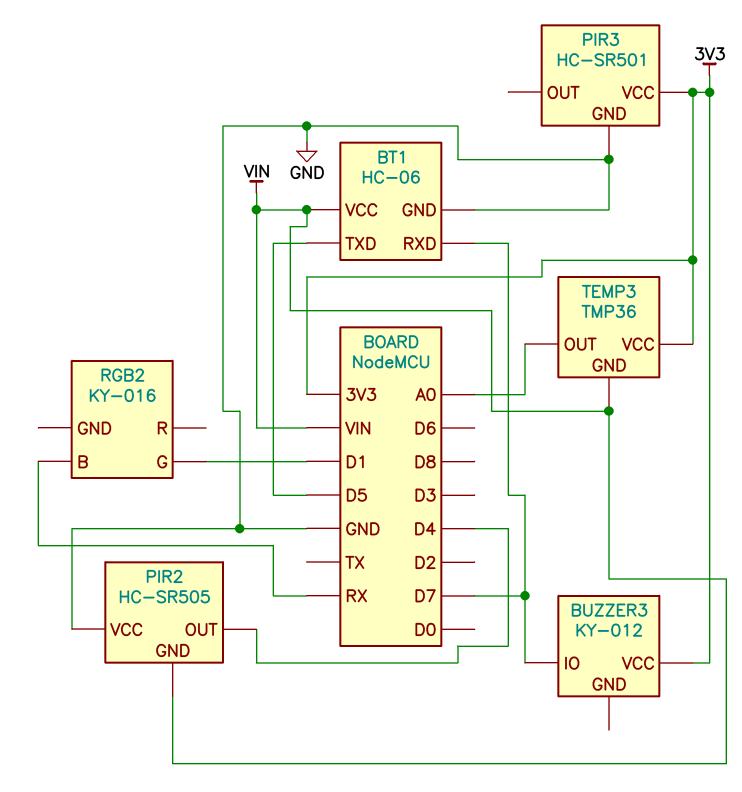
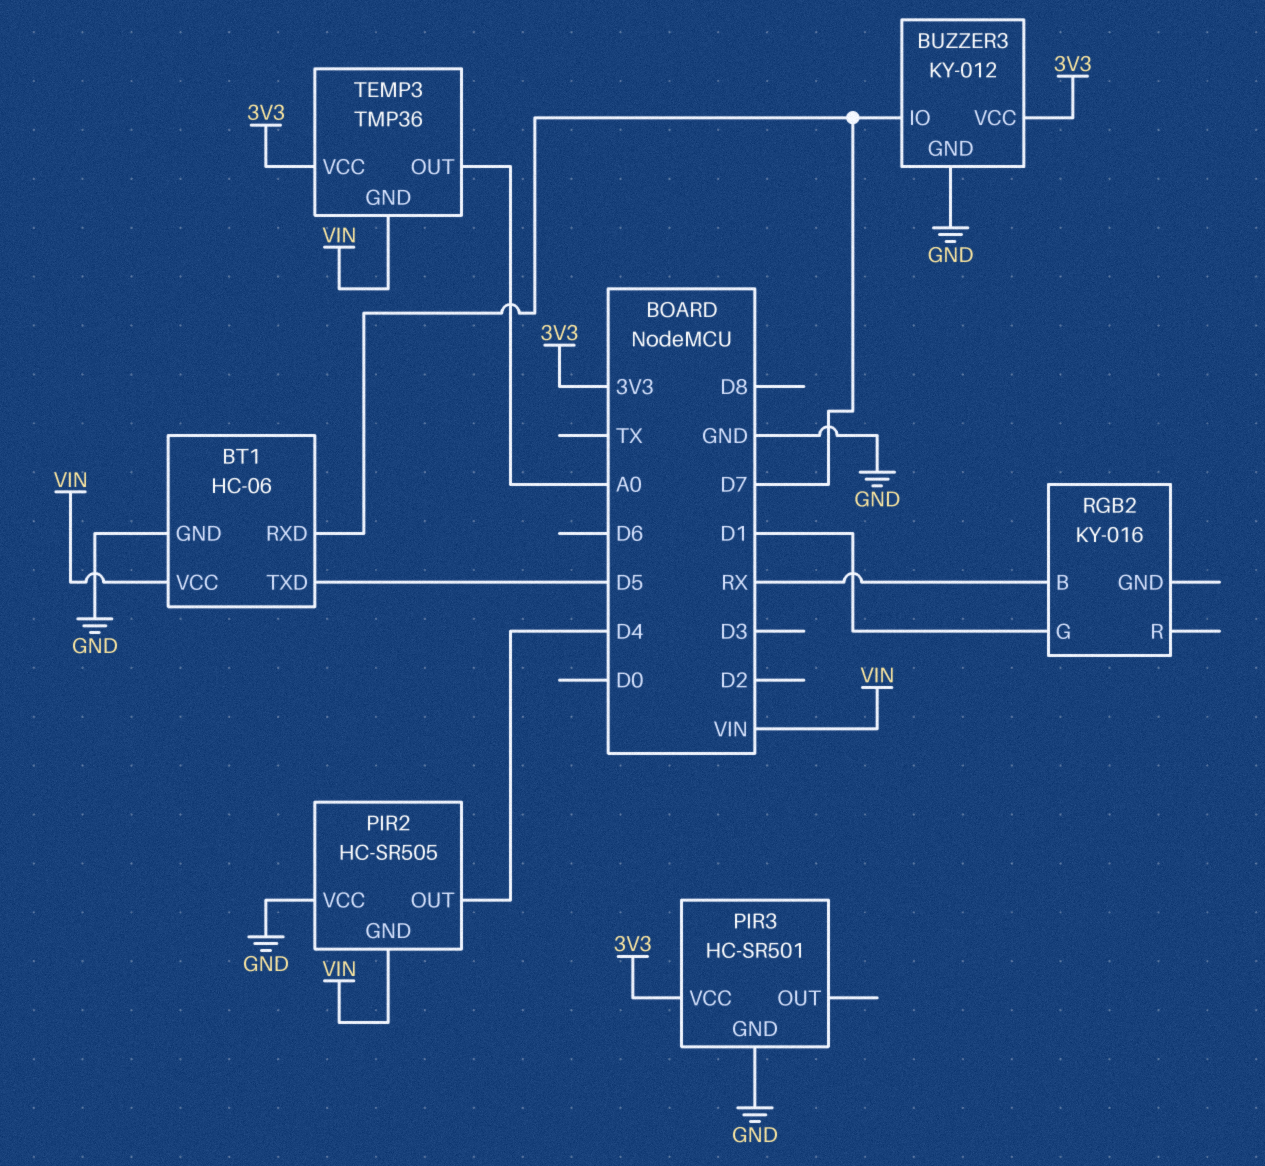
BUZZER3 pin GND: none -> GND

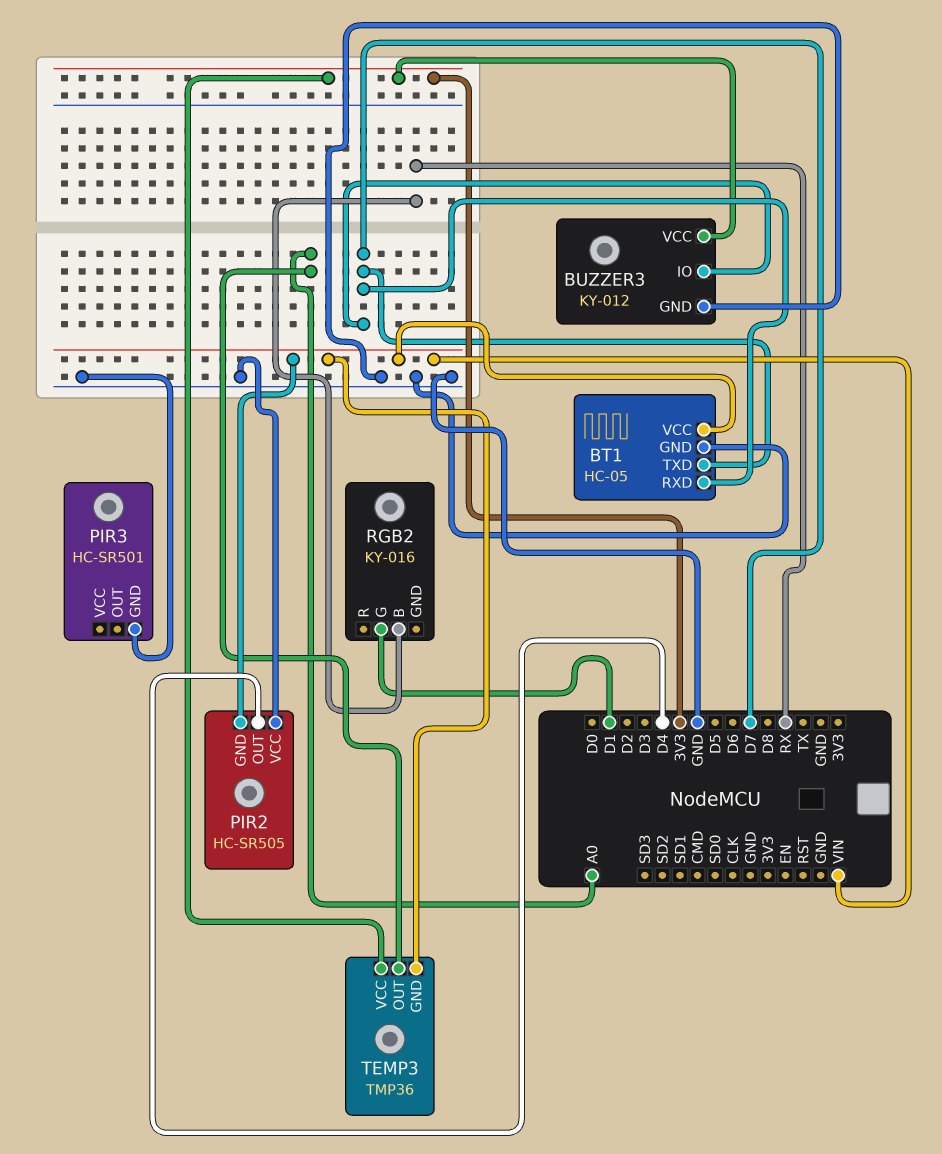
BT1: HC-06 -> HC-05
BT1 pin TXD: D5 -> D7
PIR3 pin VCC: 3V3 -> none

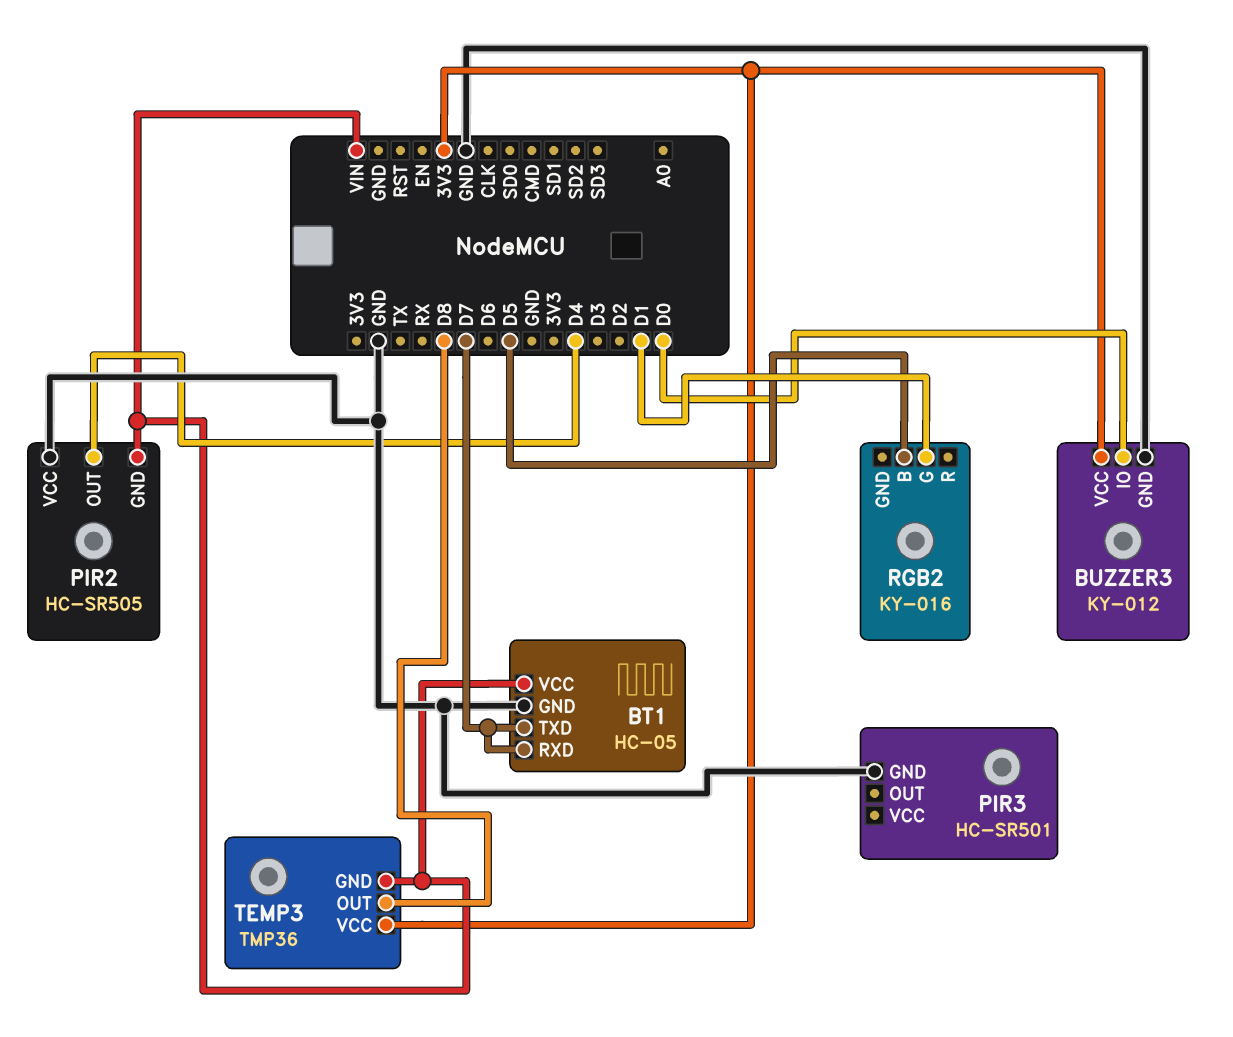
BUZZER3 pin IO: D7 -> D0
RGB2 pin B: RX -> D5
TEMP3 pin OUT: A0 -> D8

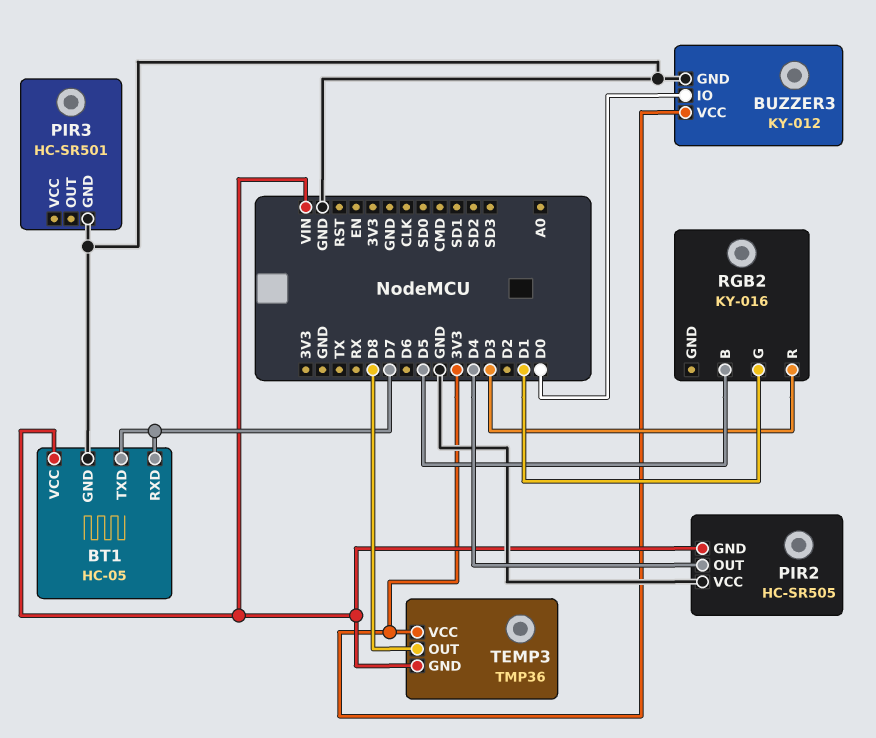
RGB2 pin R: none -> D3

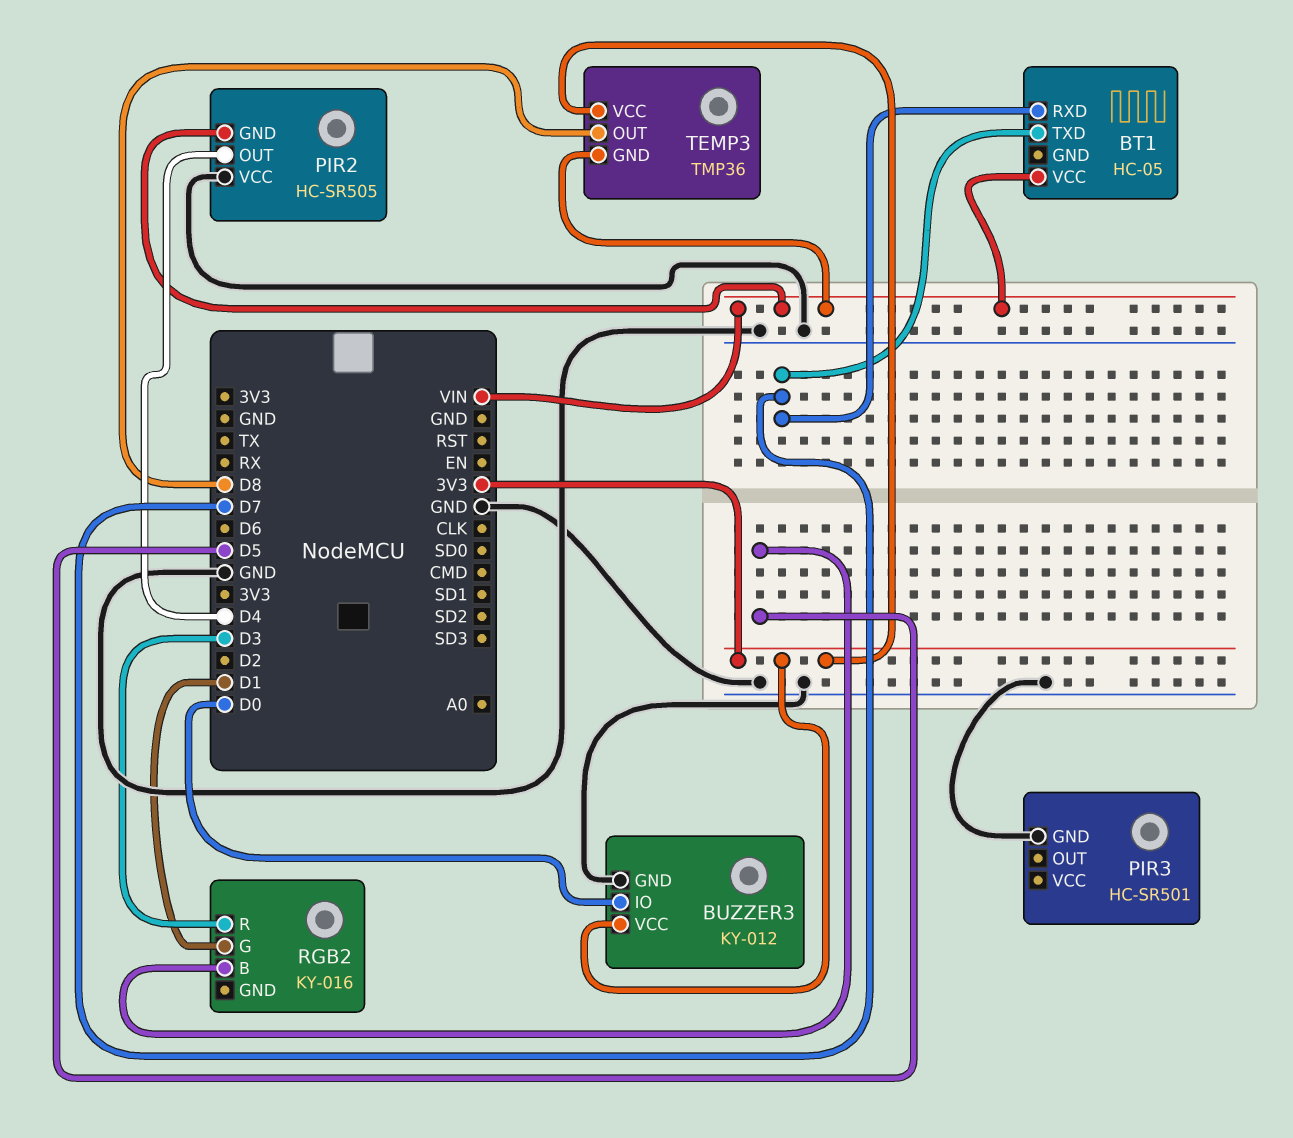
BT1 pin GND: GND -> none

